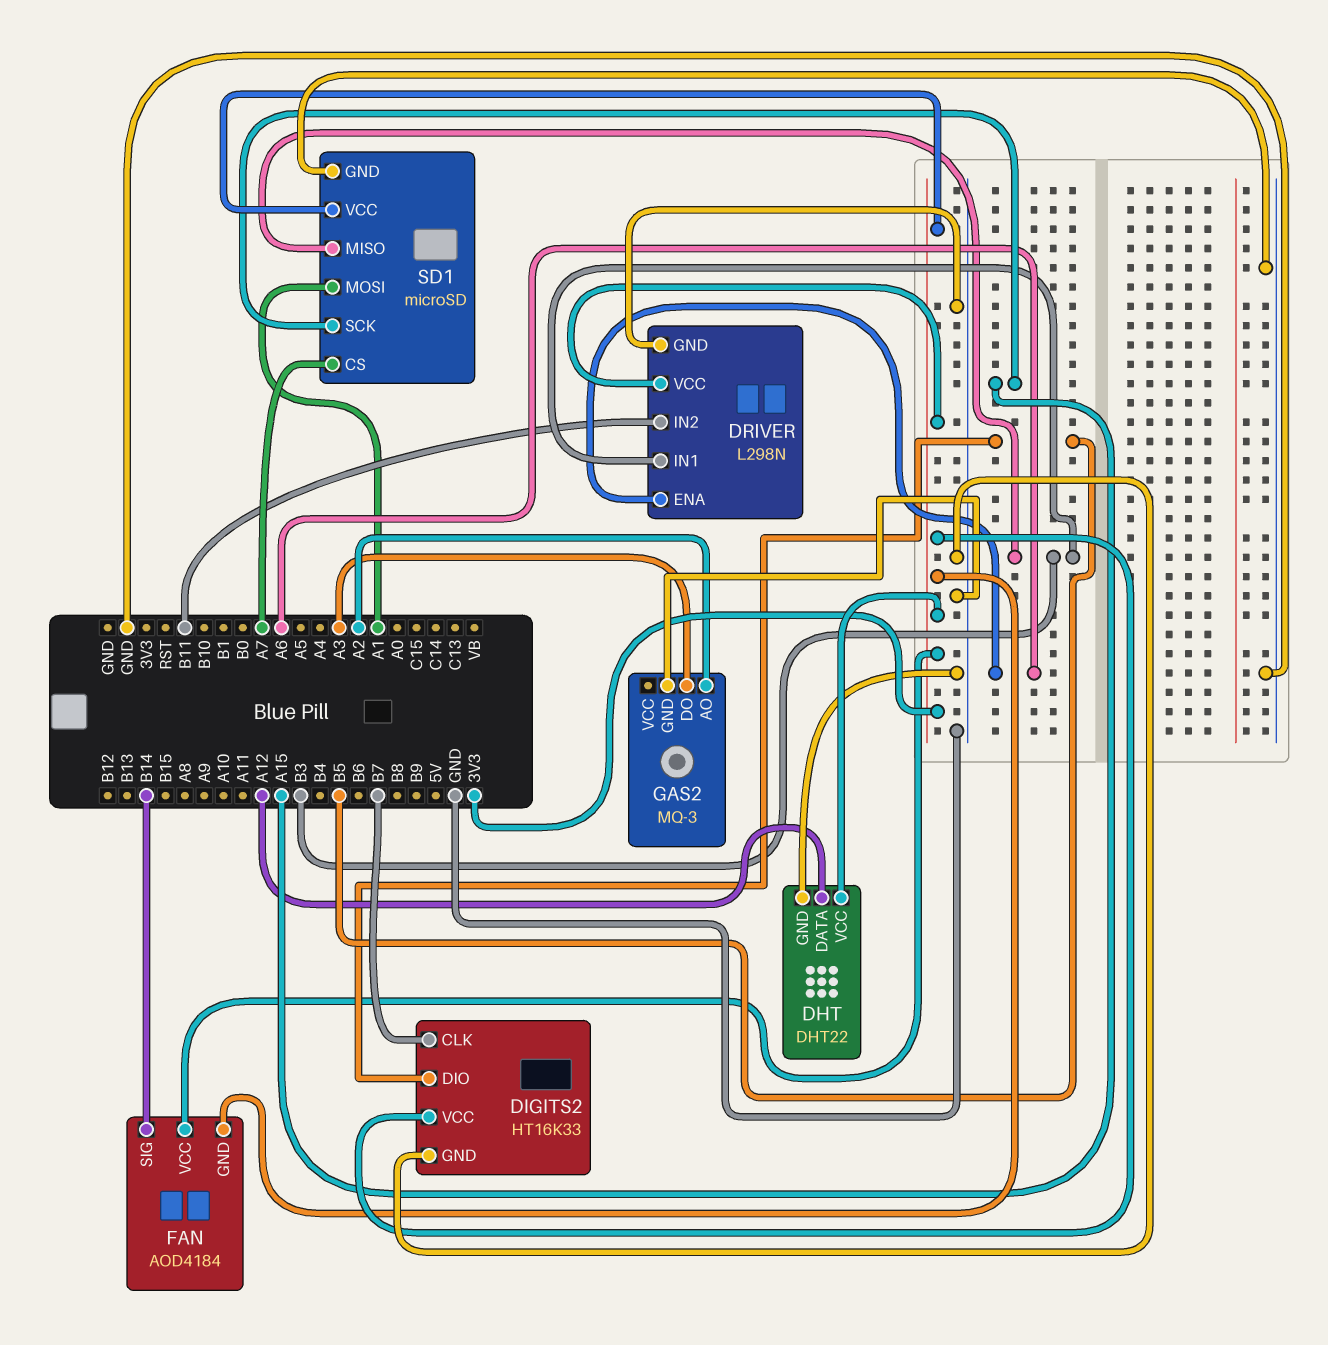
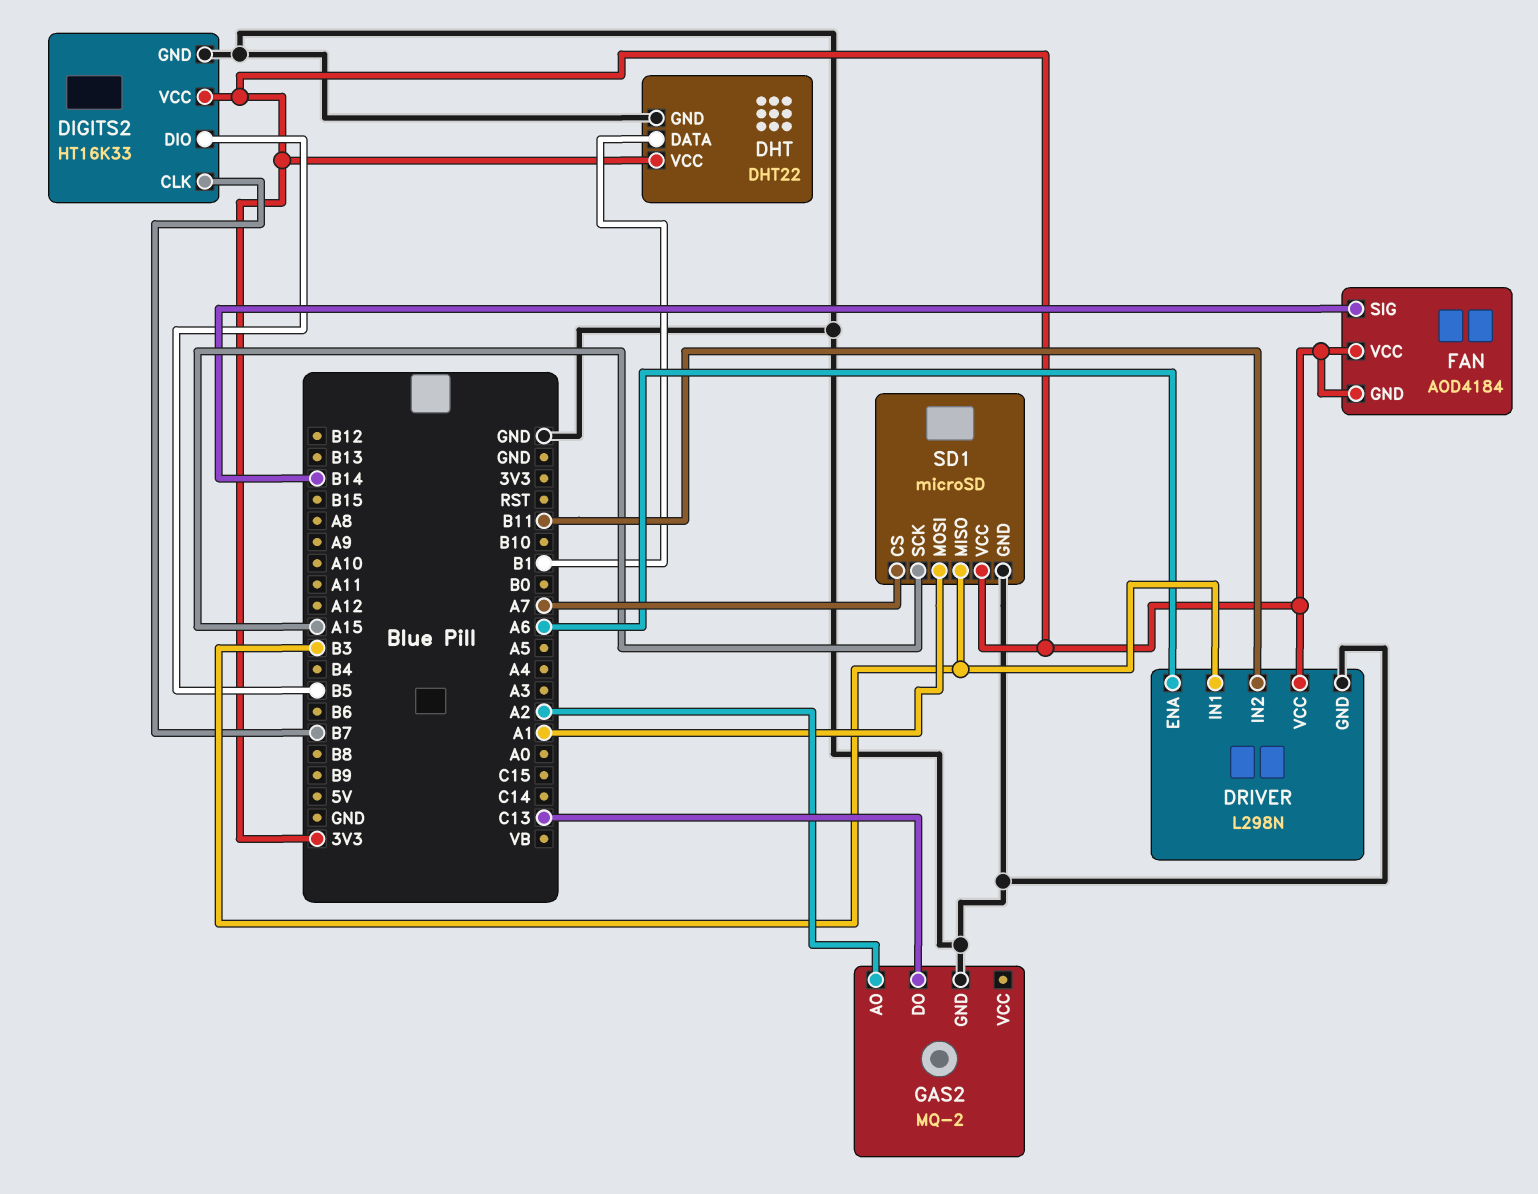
DHT pin DATA: A12 -> B1
GAS2: MQ-3 -> MQ-2
GAS2 pin DO: A3 -> C13

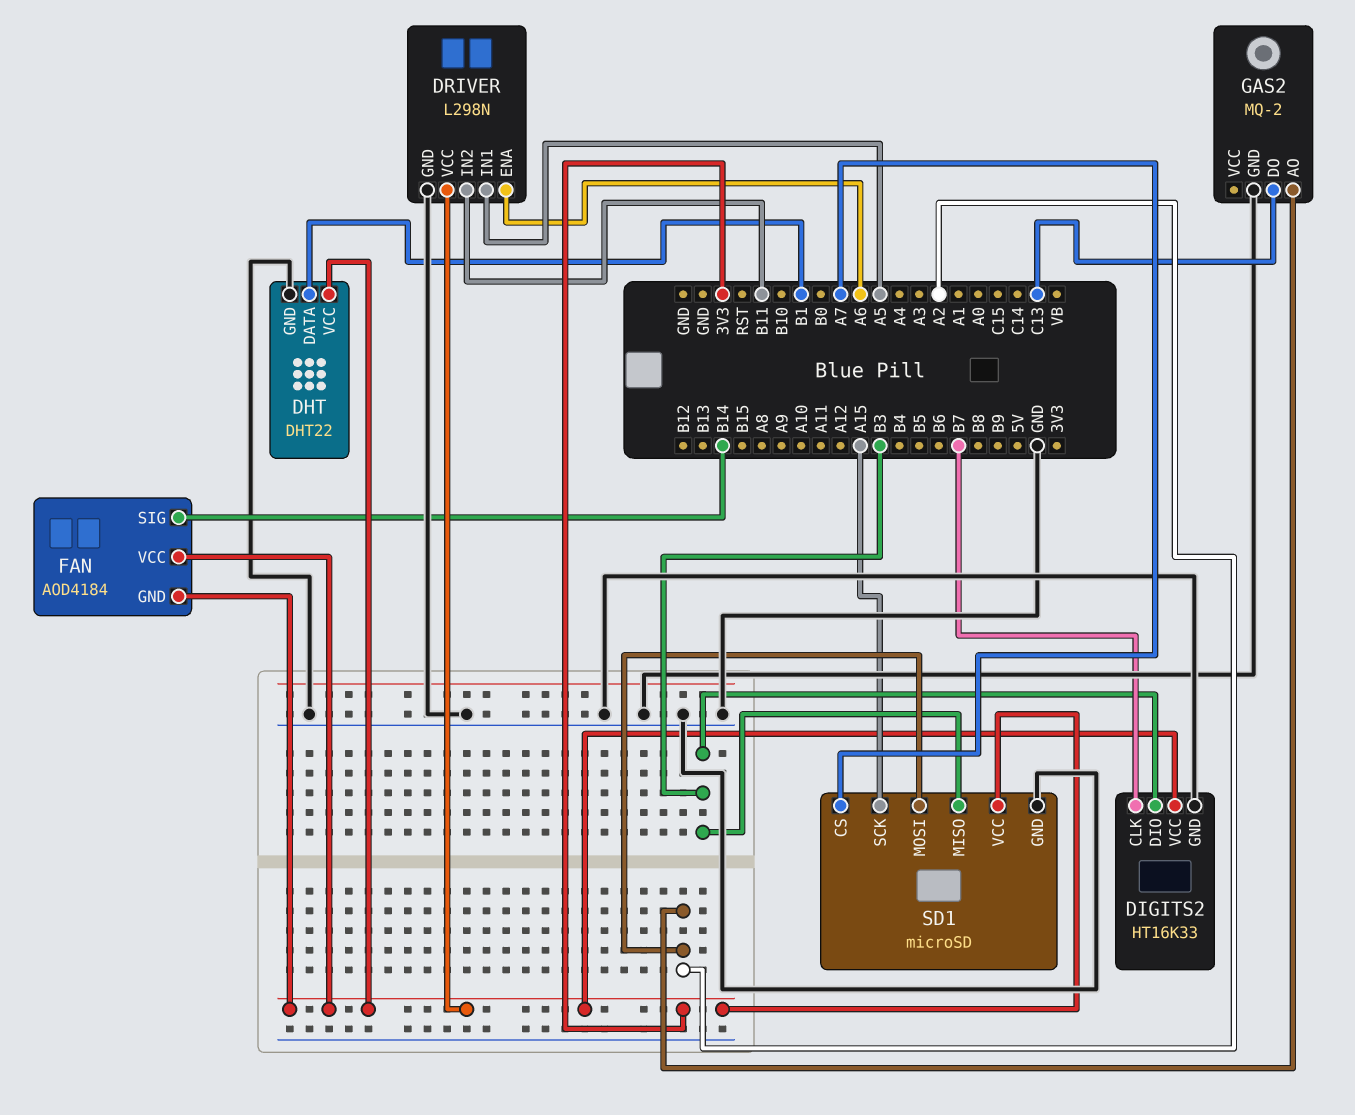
DIGITS2 pin DIO: B5 -> B3
DRIVER pin IN1: B3 -> A5
SD1 pin MOSI: A1 -> A2

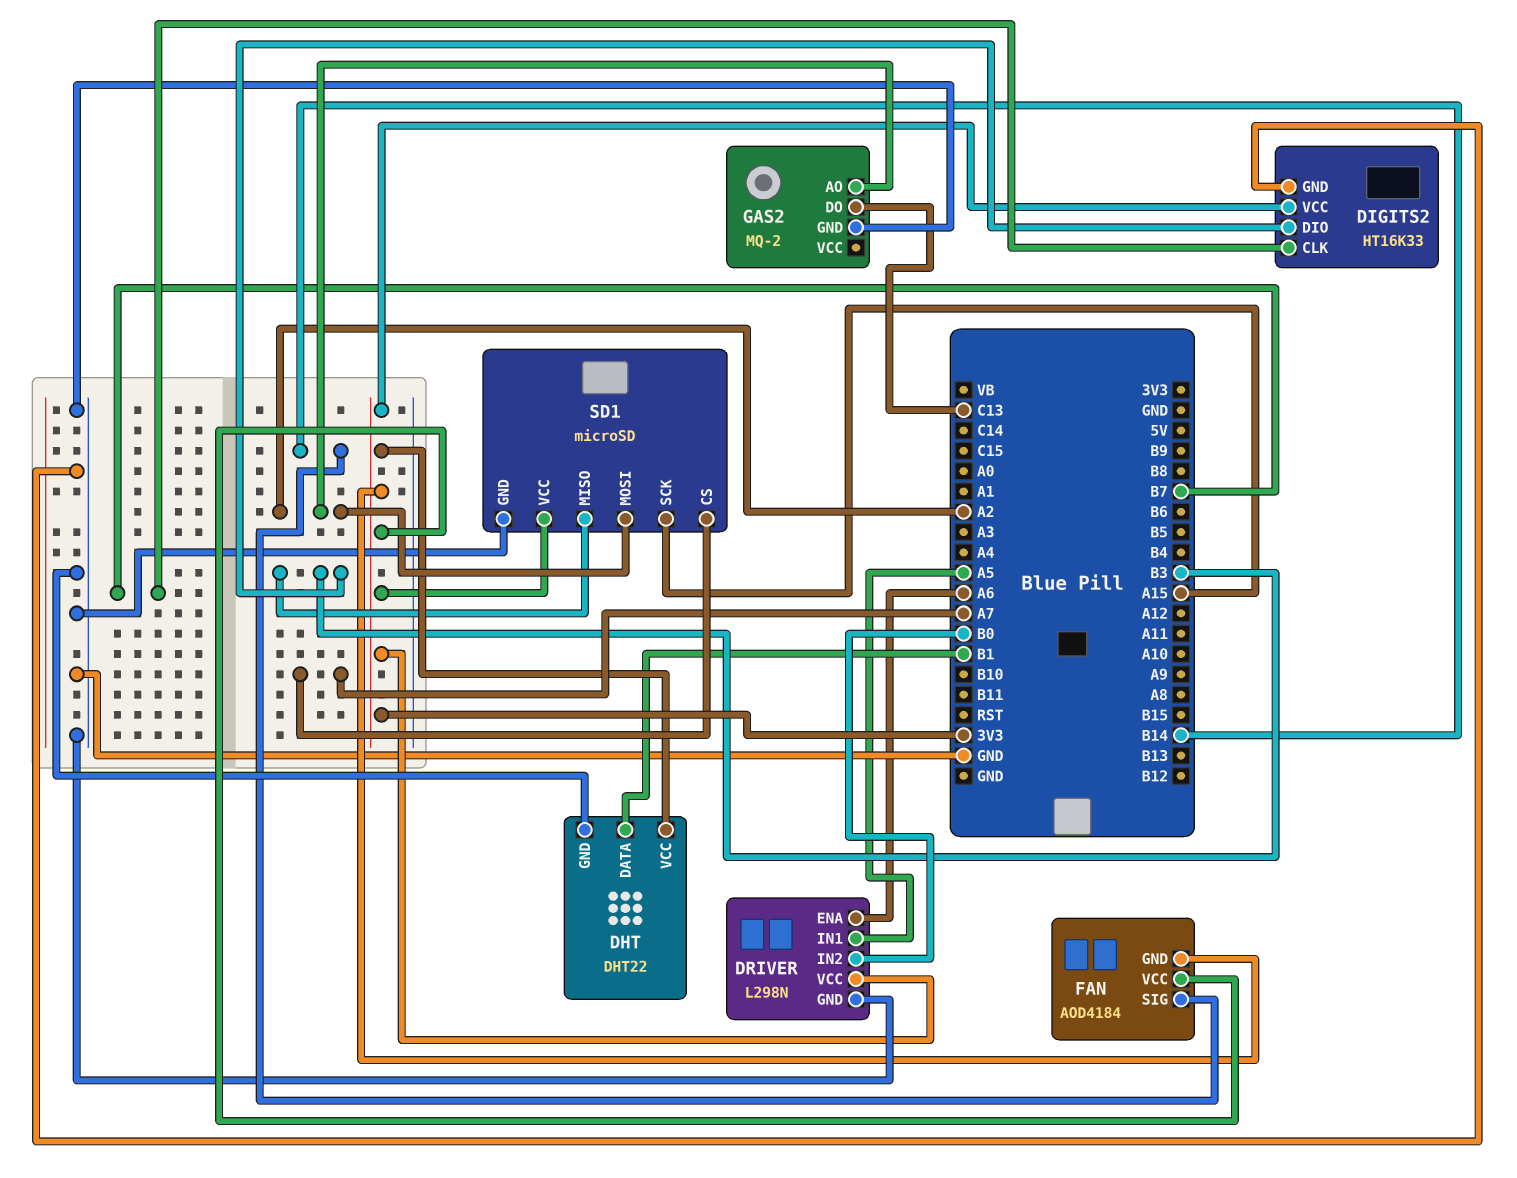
DRIVER pin IN2: B11 -> B0

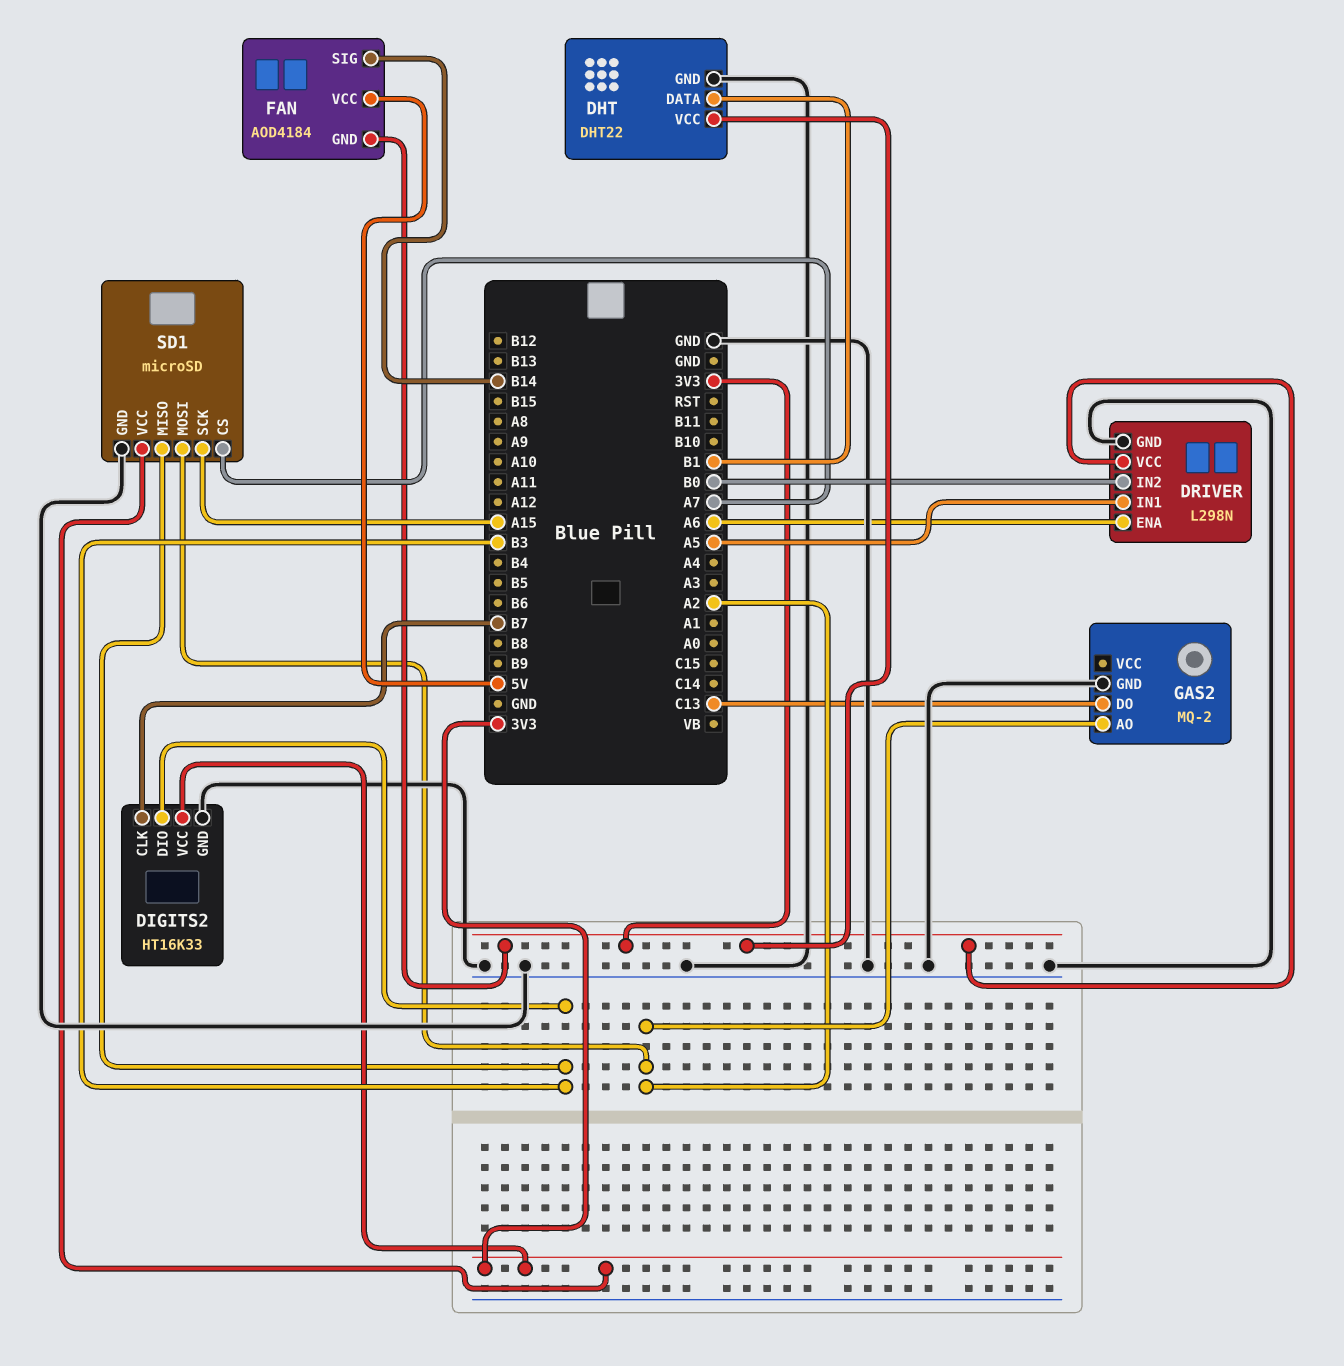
FAN pin VCC: 3V3 -> 5V

